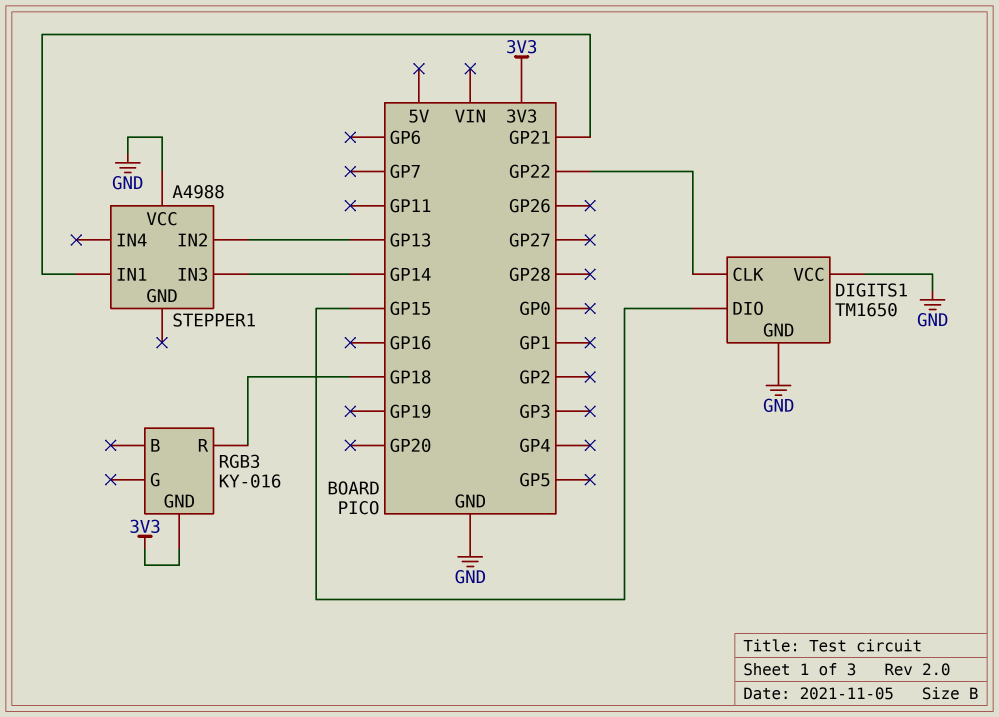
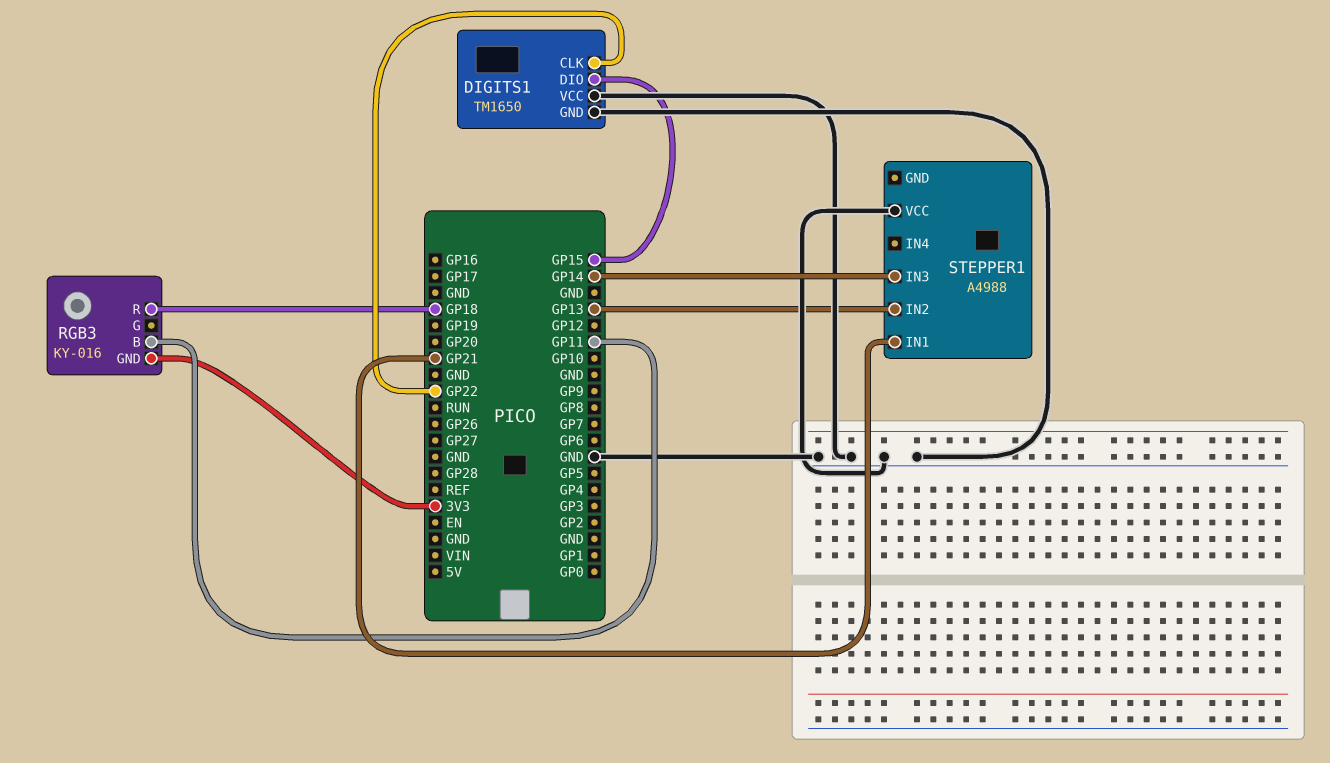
RGB3 pin B: none -> GP11

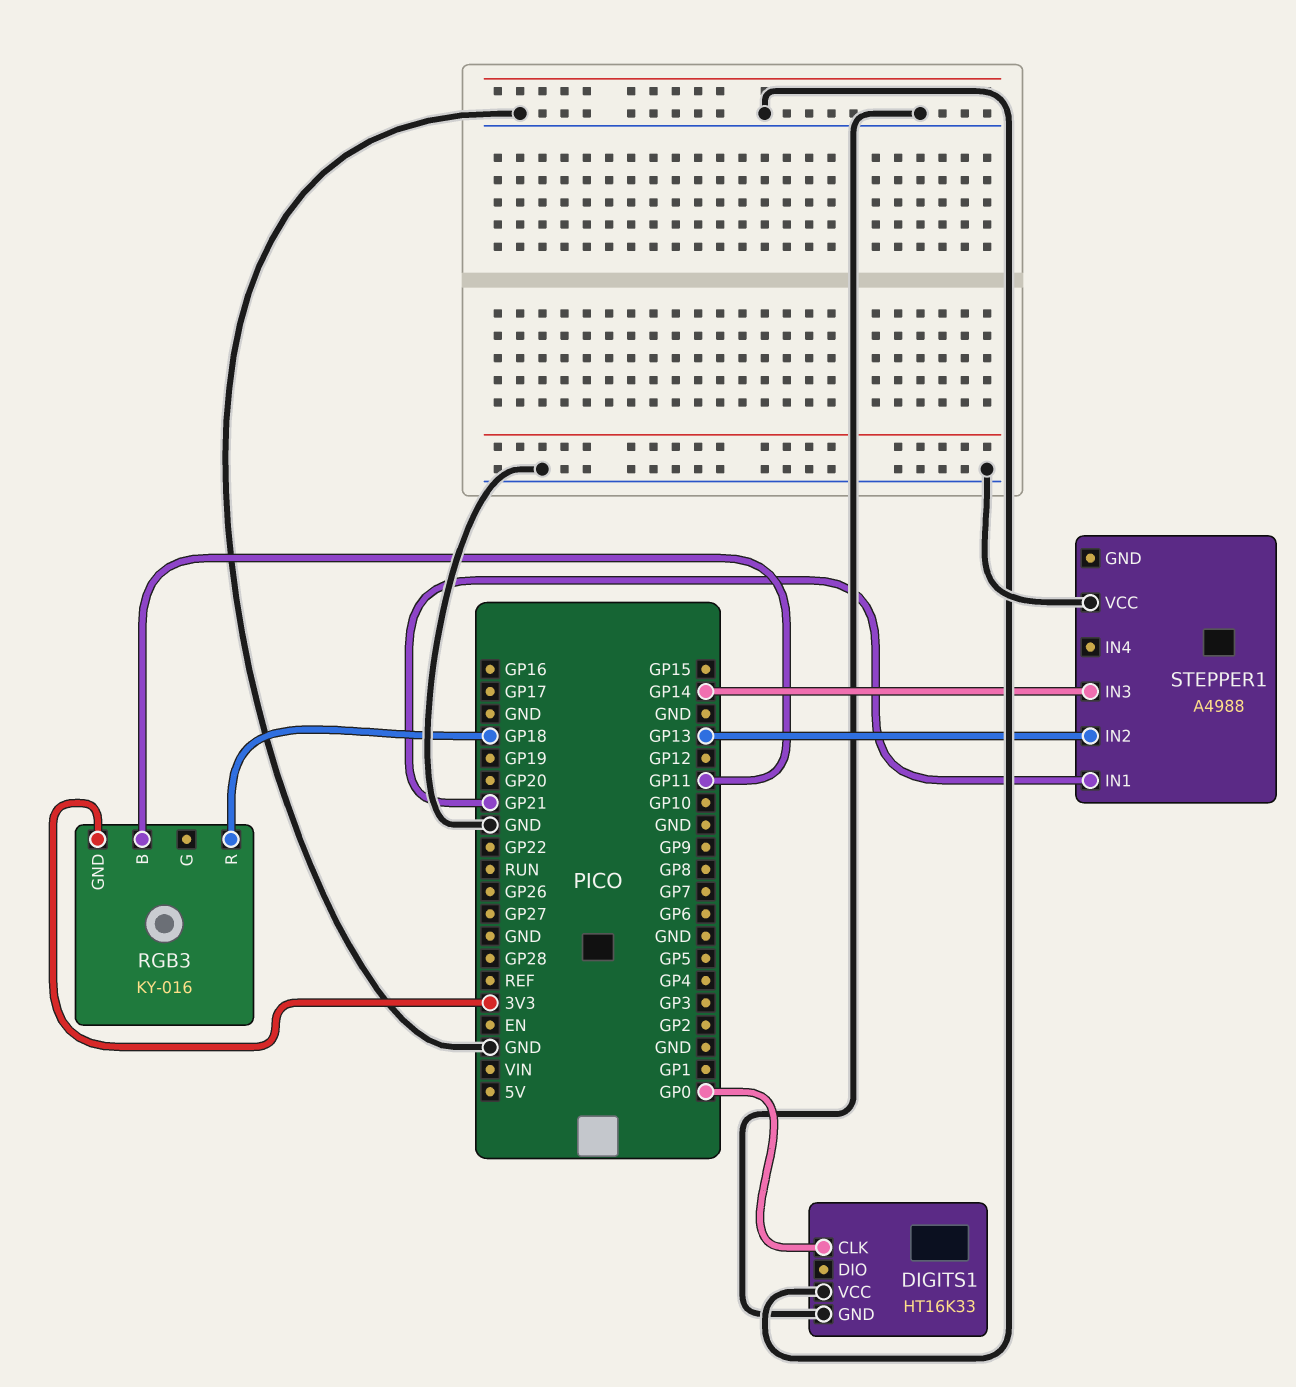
DIGITS1: TM1650 -> HT16K33
DIGITS1 pin CLK: GP22 -> GP0
DIGITS1 pin DIO: GP15 -> none

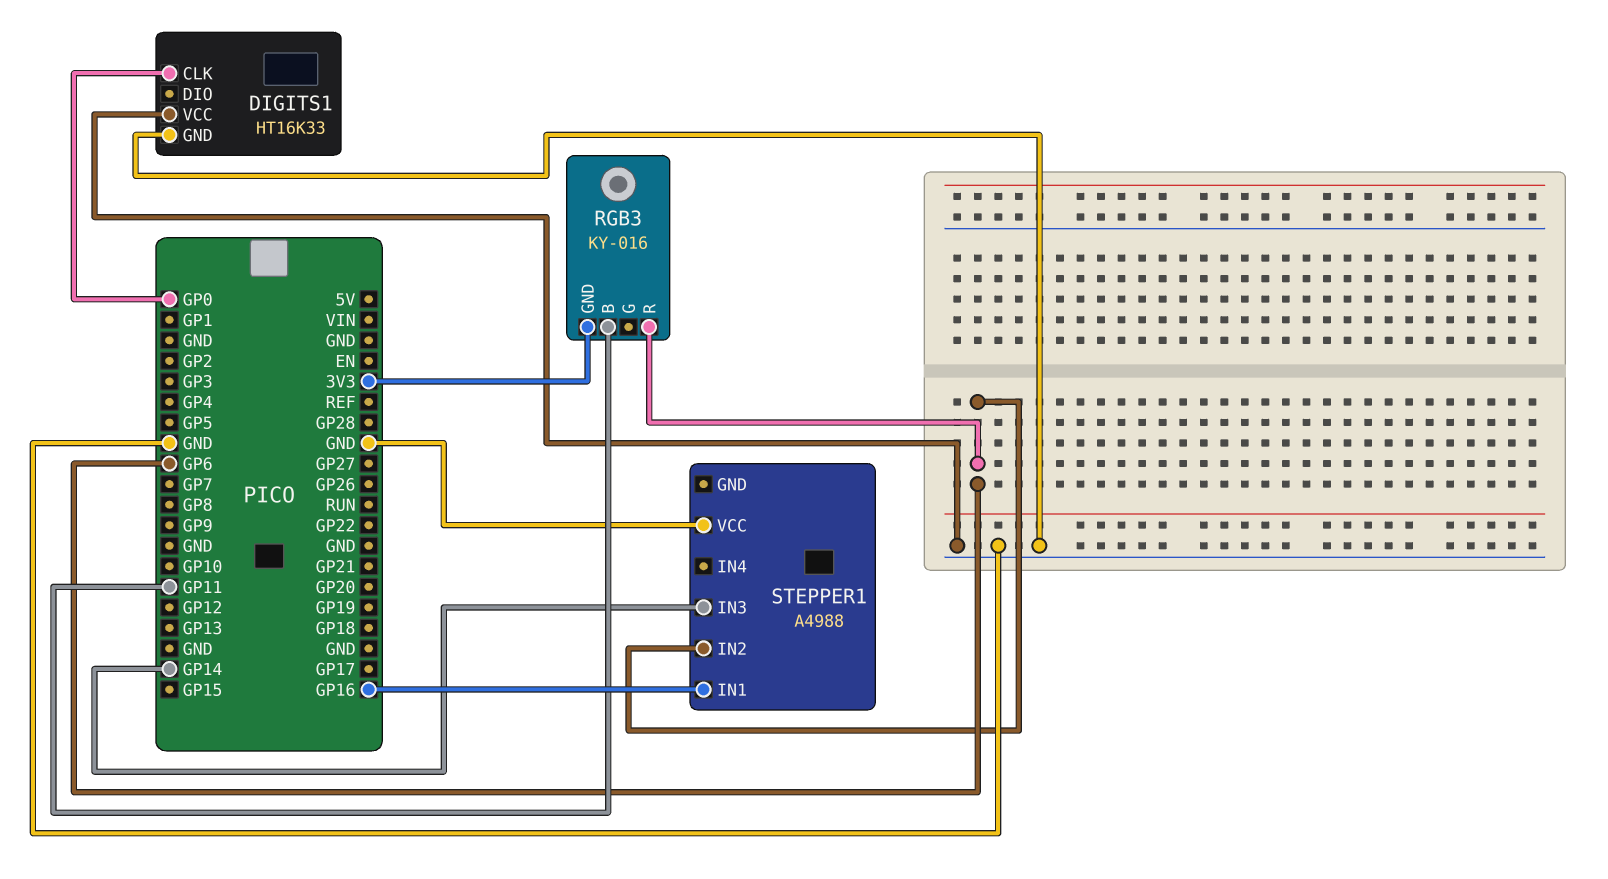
RGB3 pin R: GP18 -> GP6
STEPPER1 pin IN1: GP21 -> GP16
STEPPER1 pin IN2: GP13 -> GP6

